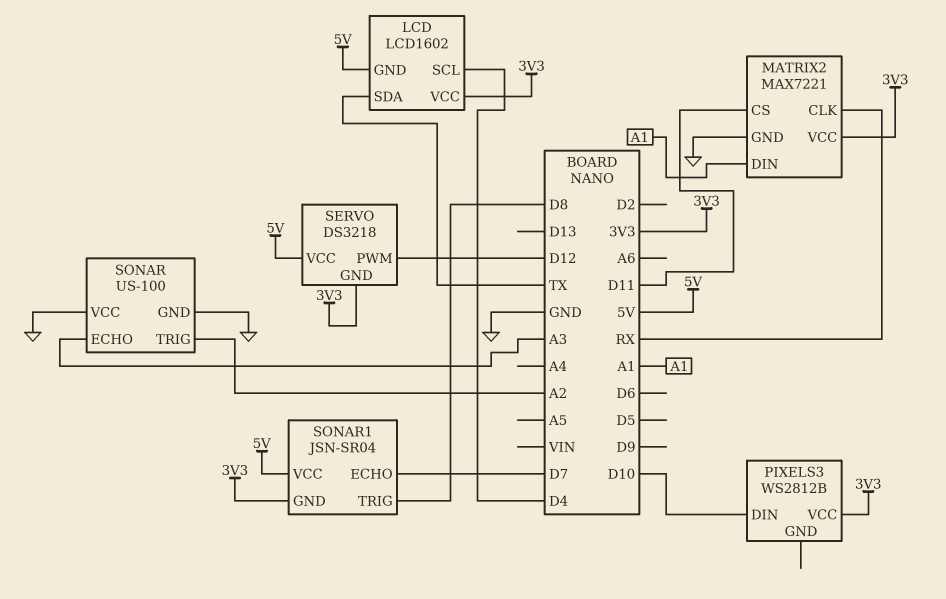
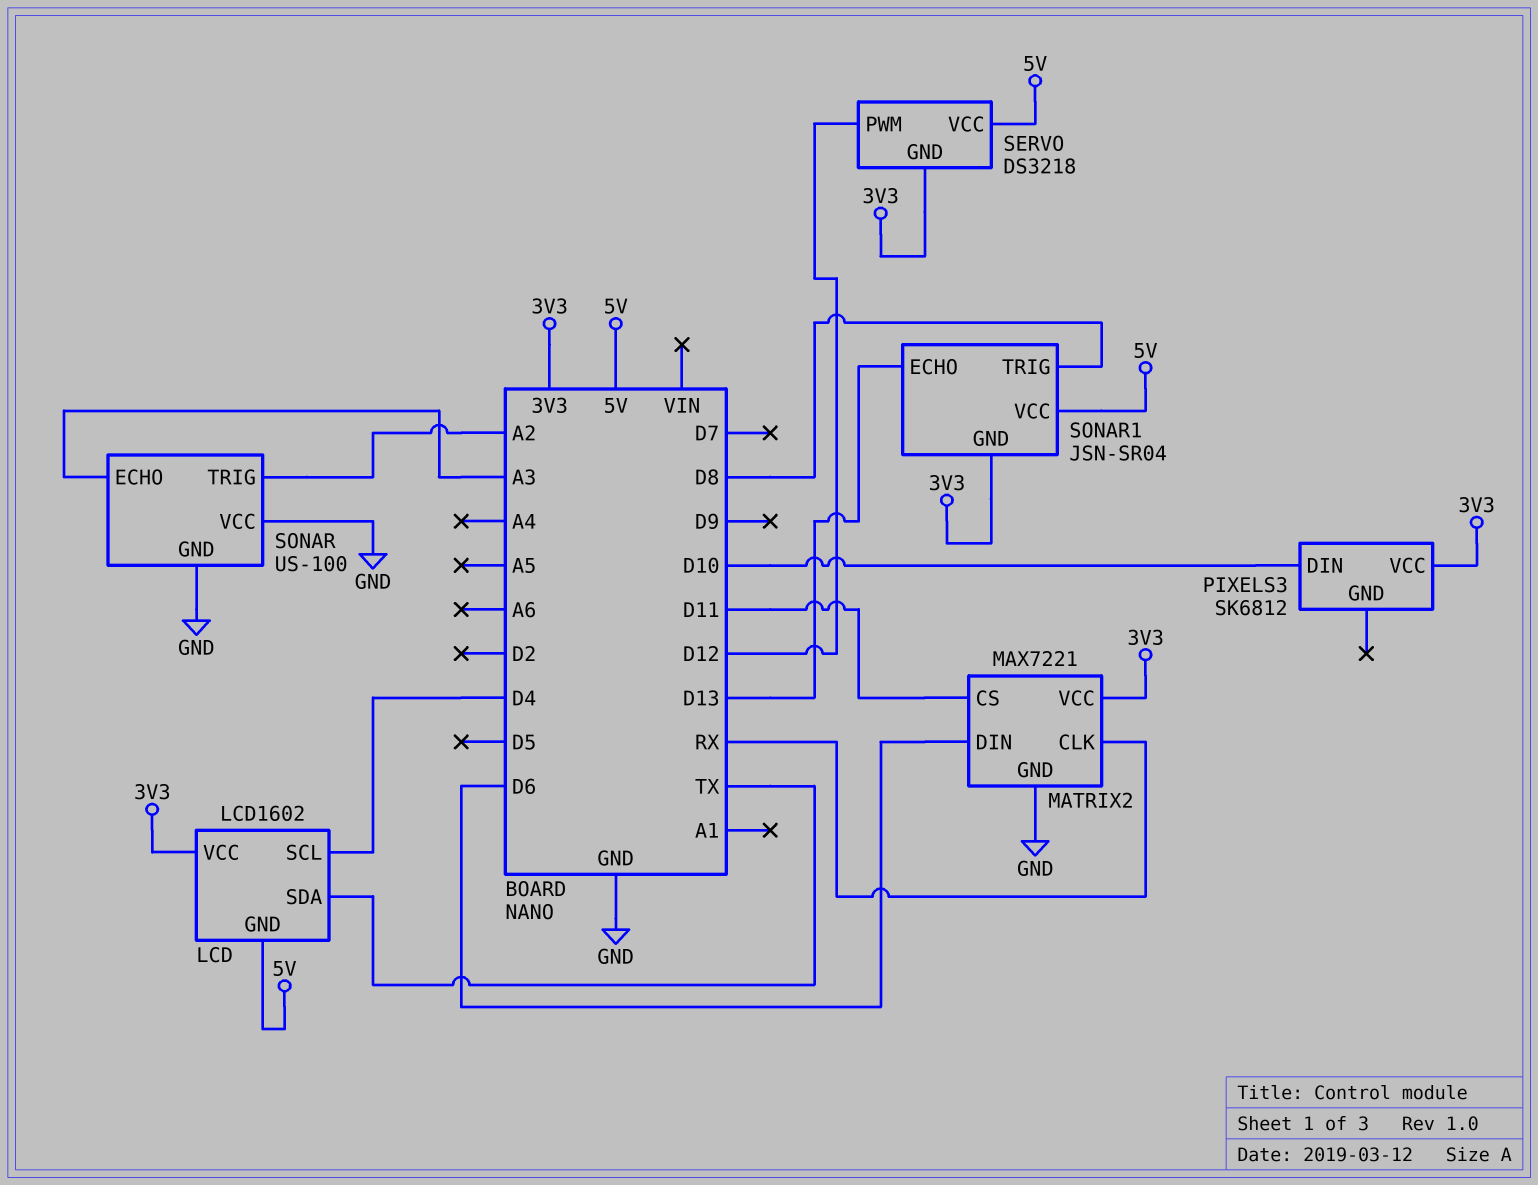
MATRIX2 pin DIN: A1 -> D6
PIXELS3: WS2812B -> SK6812
SONAR1 pin ECHO: D7 -> D13

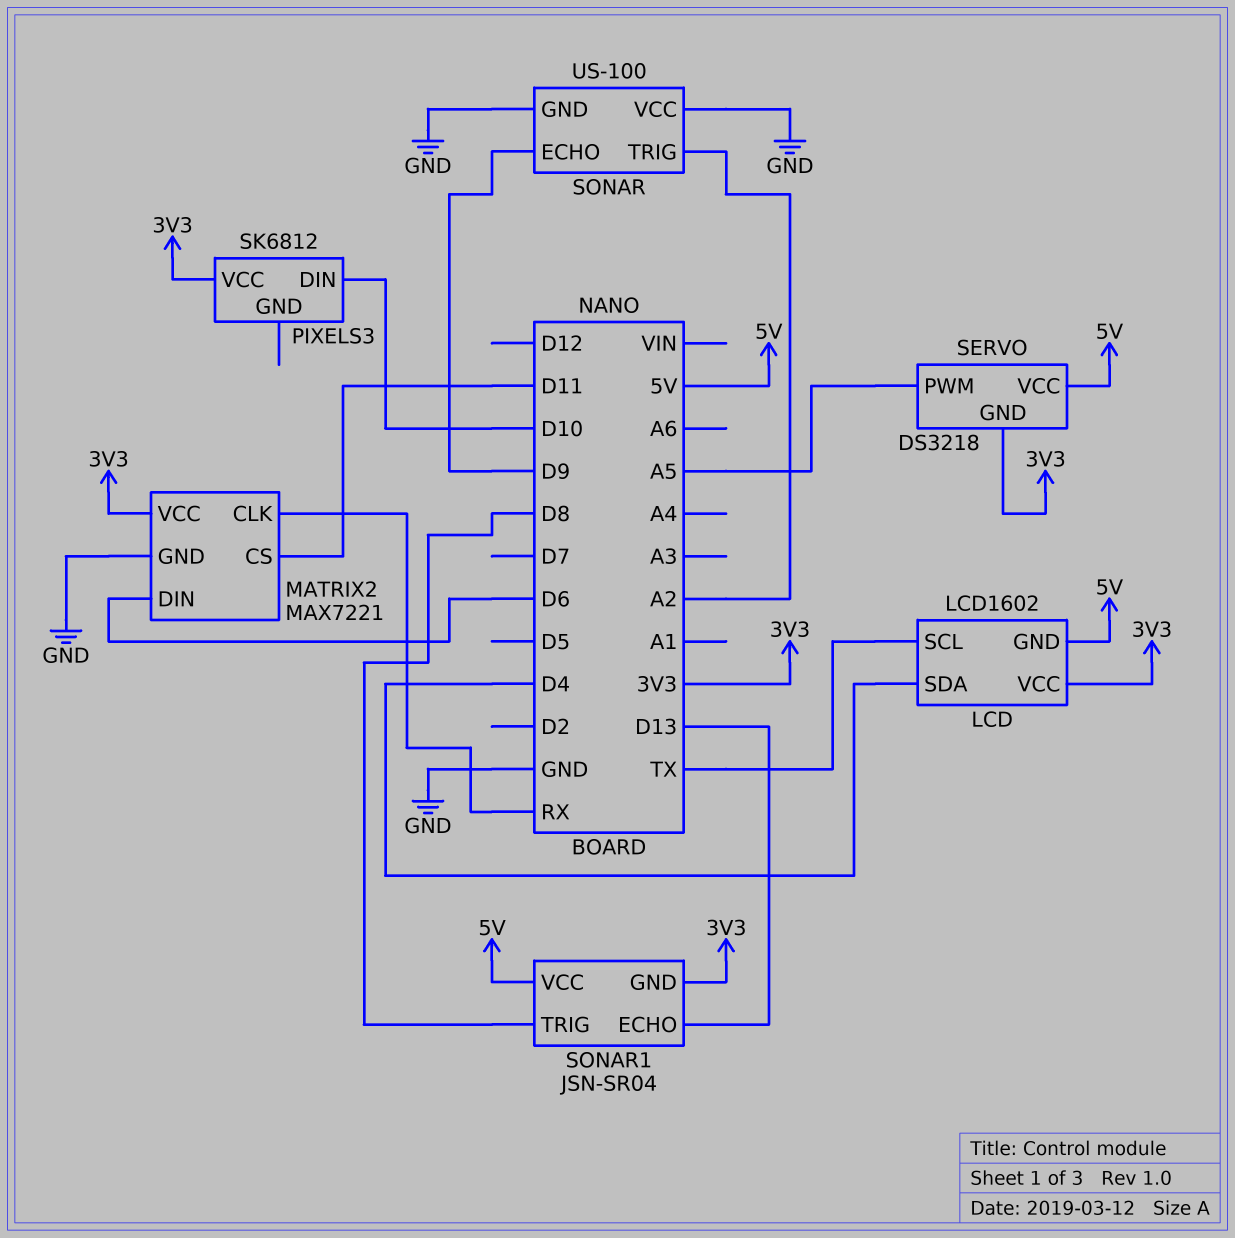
LCD pin SCL: D4 -> TX
LCD pin SDA: TX -> D4
SERVO pin PWM: D12 -> A5
SONAR pin ECHO: A3 -> D9

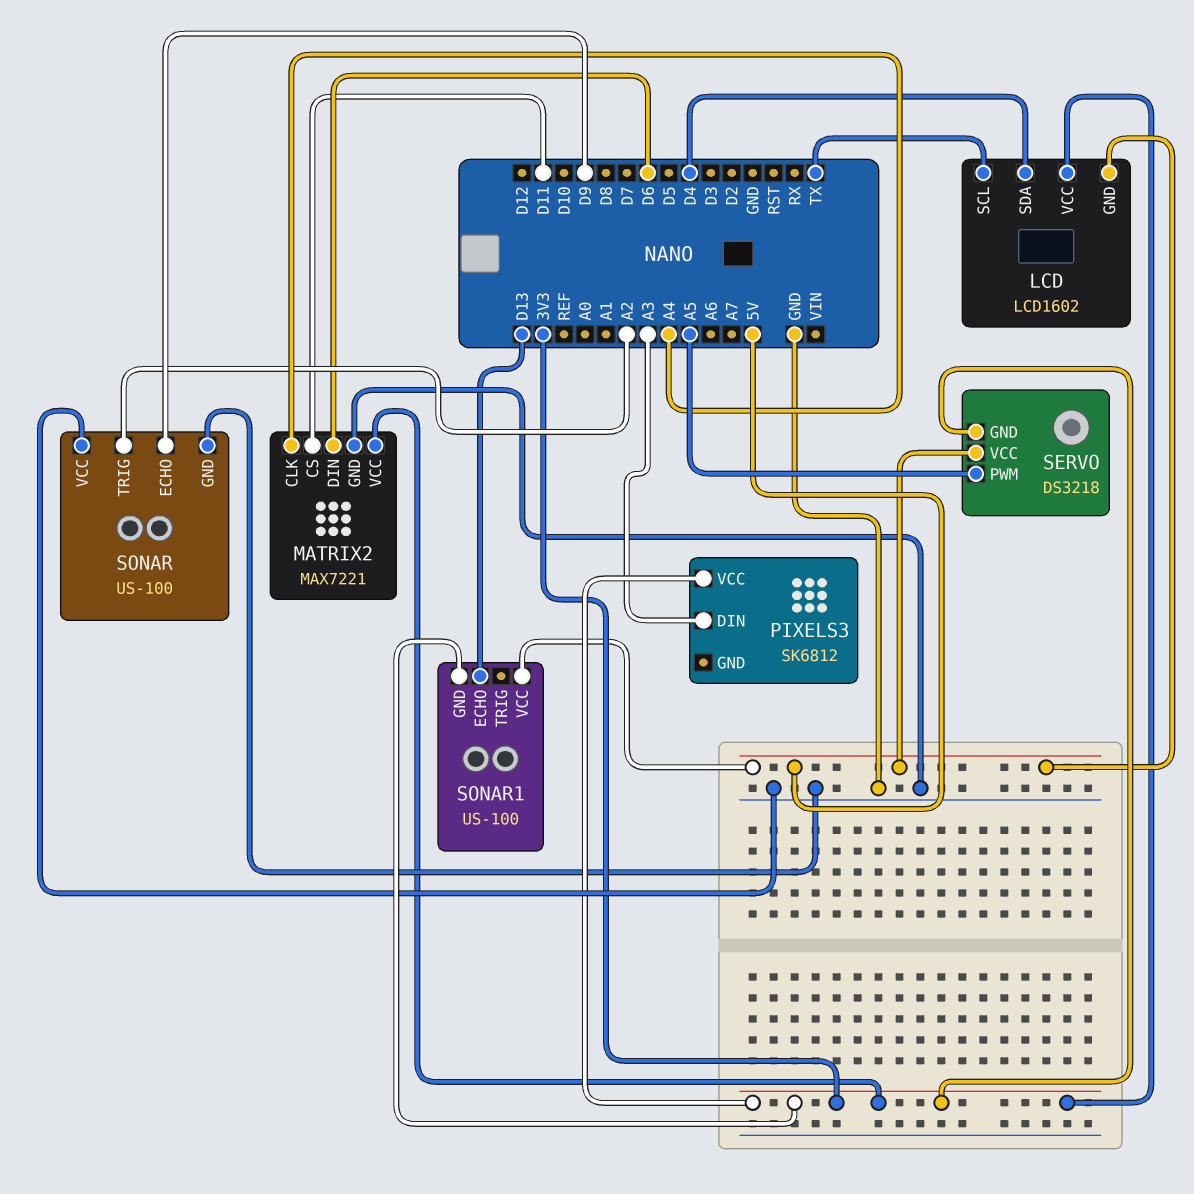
MATRIX2 pin CLK: RX -> A4
PIXELS3 pin DIN: D10 -> A3
SONAR1: JSN-SR04 -> US-100
SONAR1 pin TRIG: D8 -> none

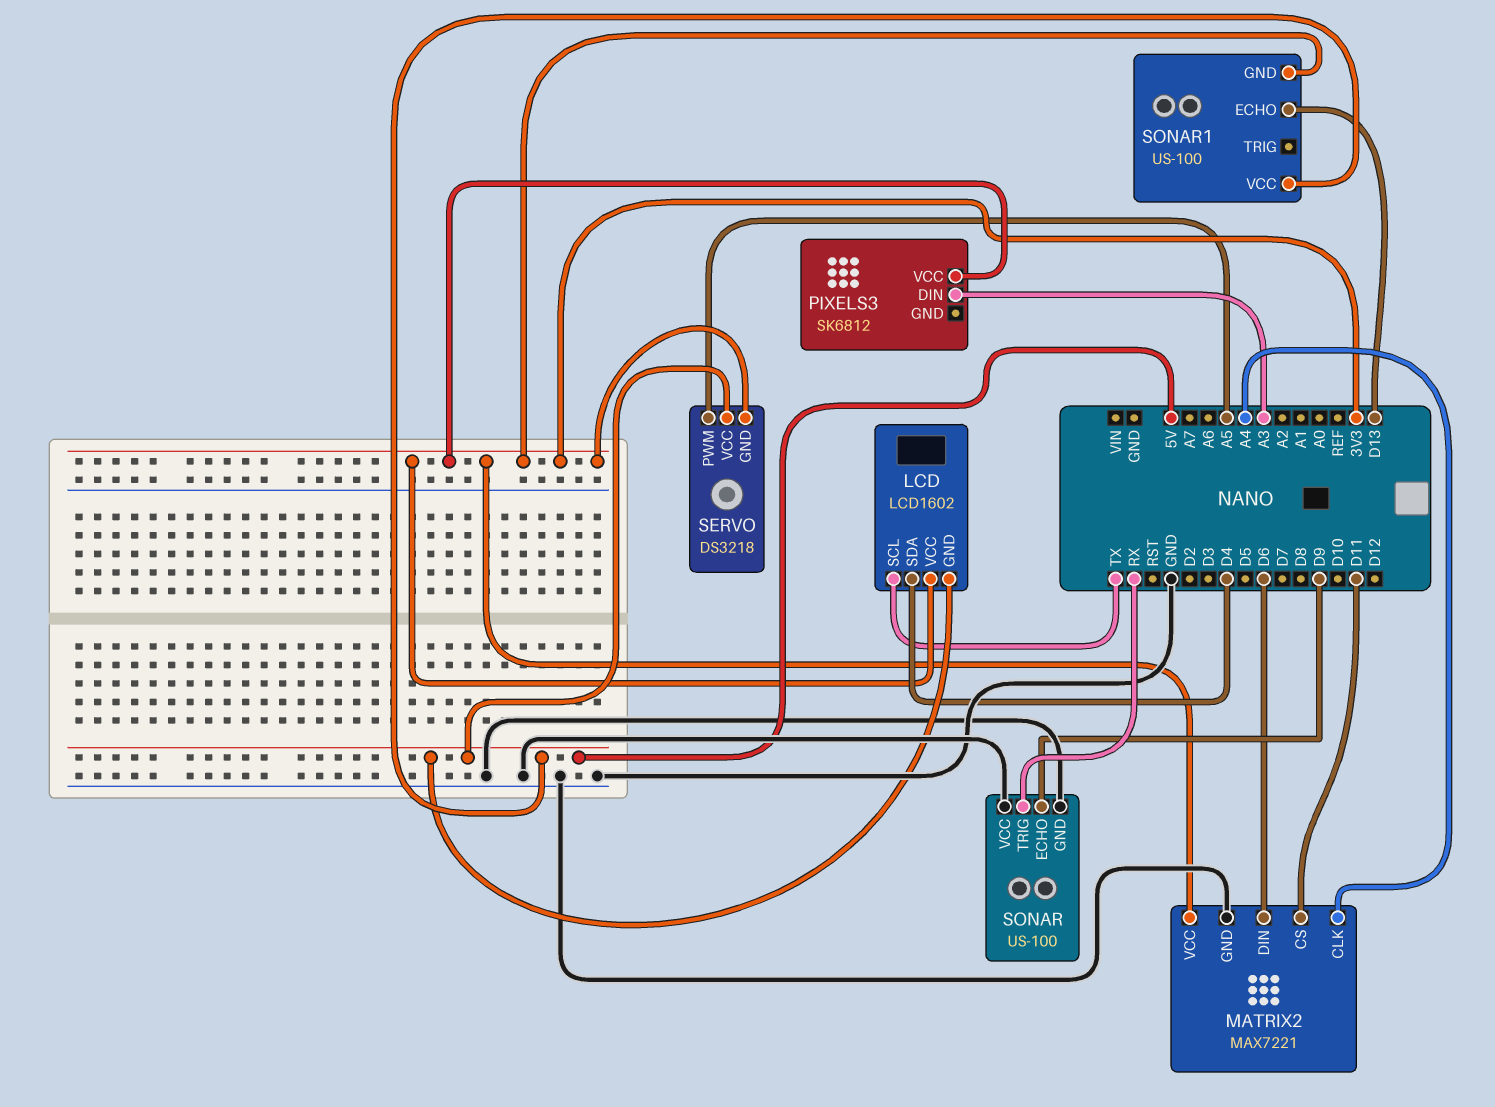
SONAR pin TRIG: A2 -> RX

